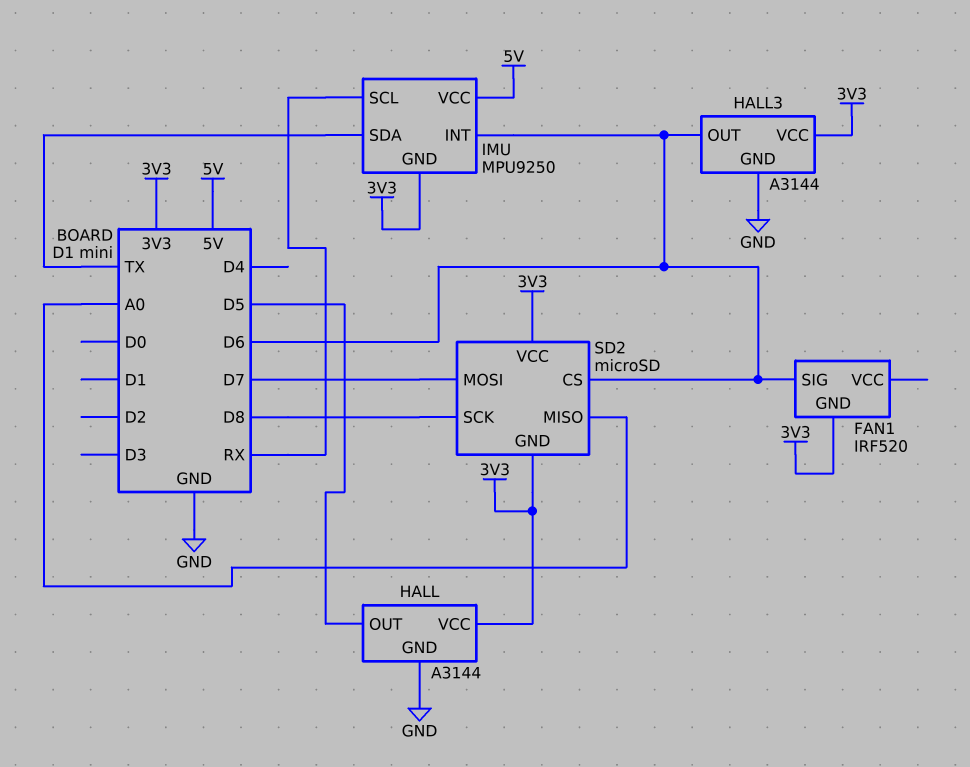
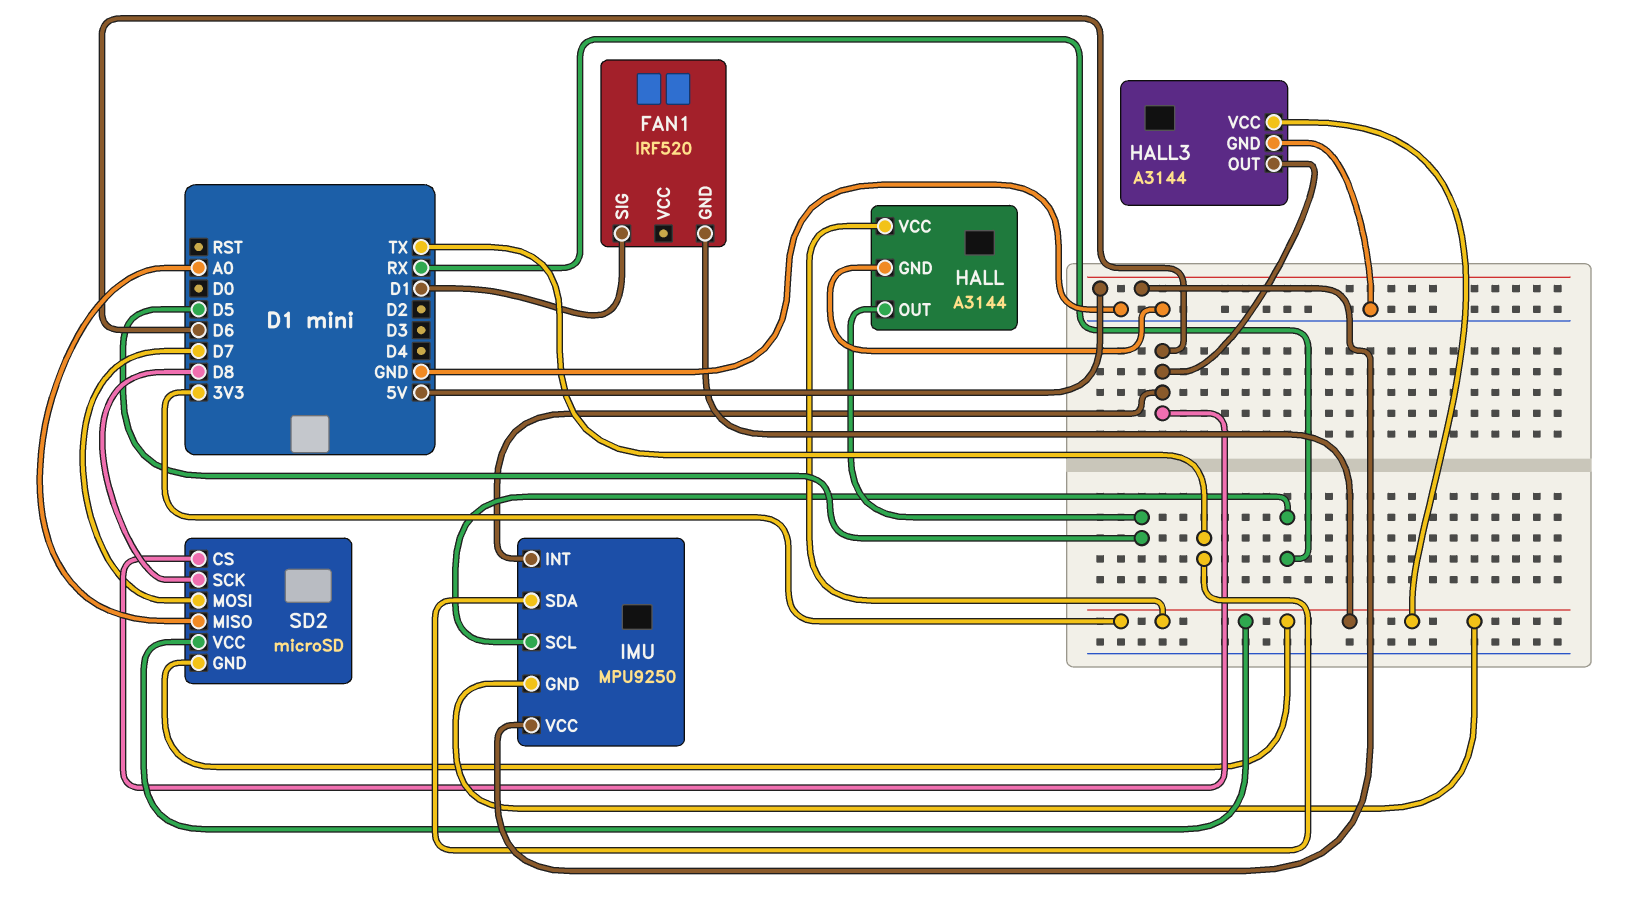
FAN1 pin SIG: D6 -> D1

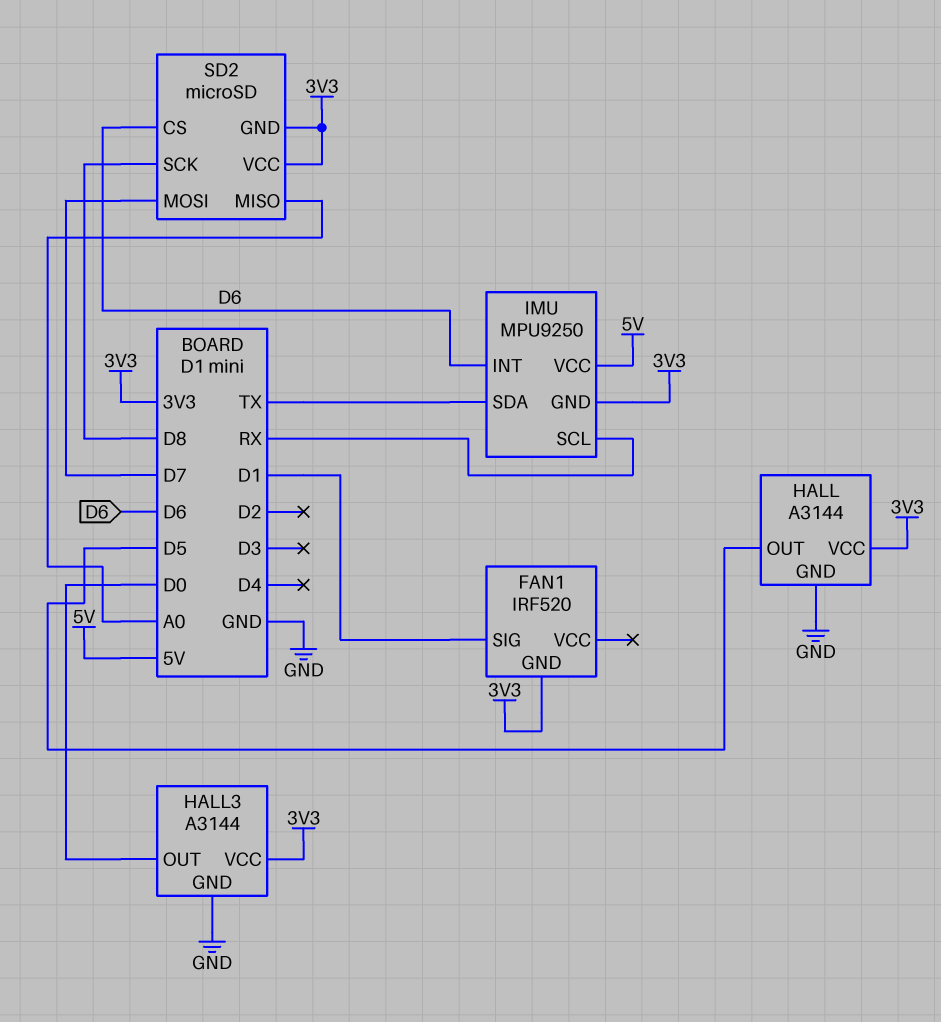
HALL3 pin OUT: D6 -> D0

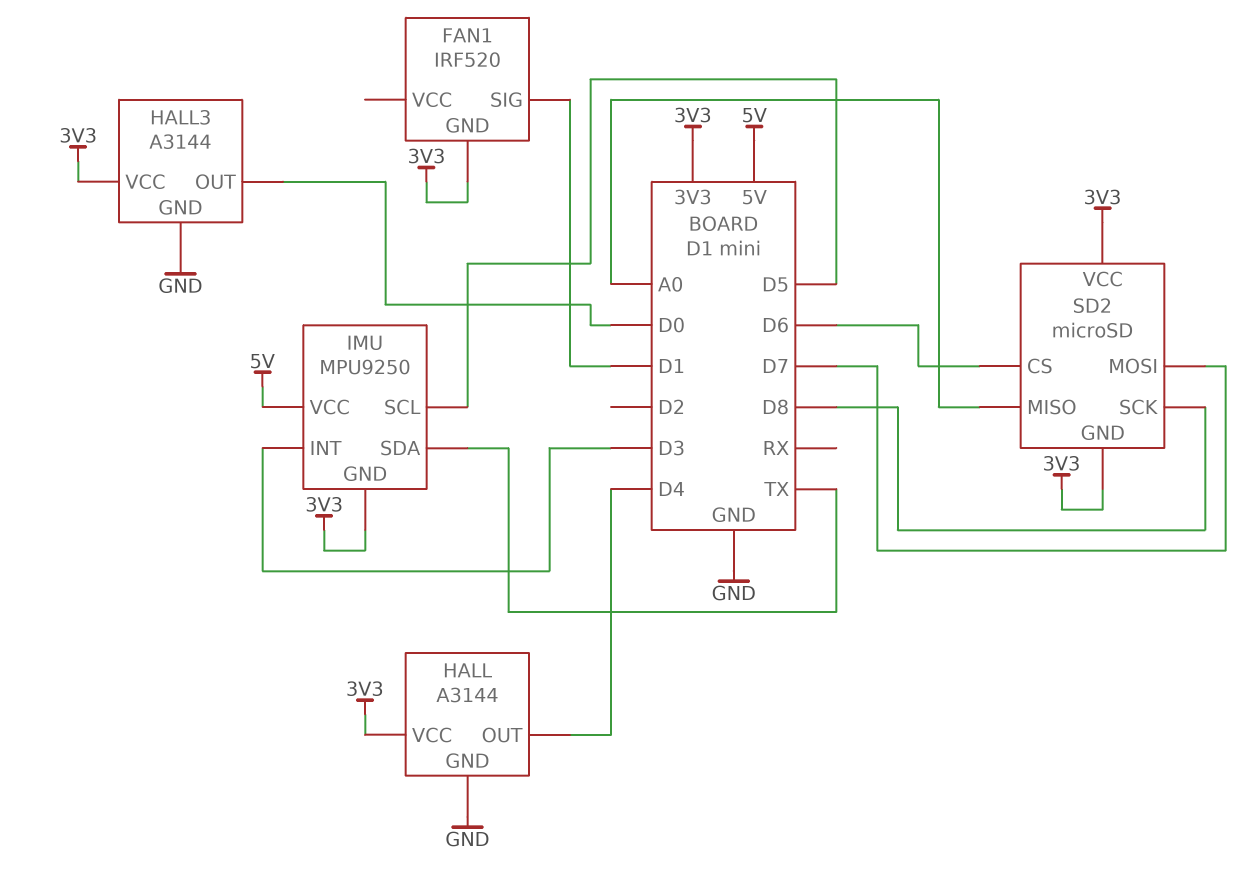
HALL pin OUT: D5 -> D4
IMU pin INT: D6 -> D3
IMU pin SCL: RX -> D5

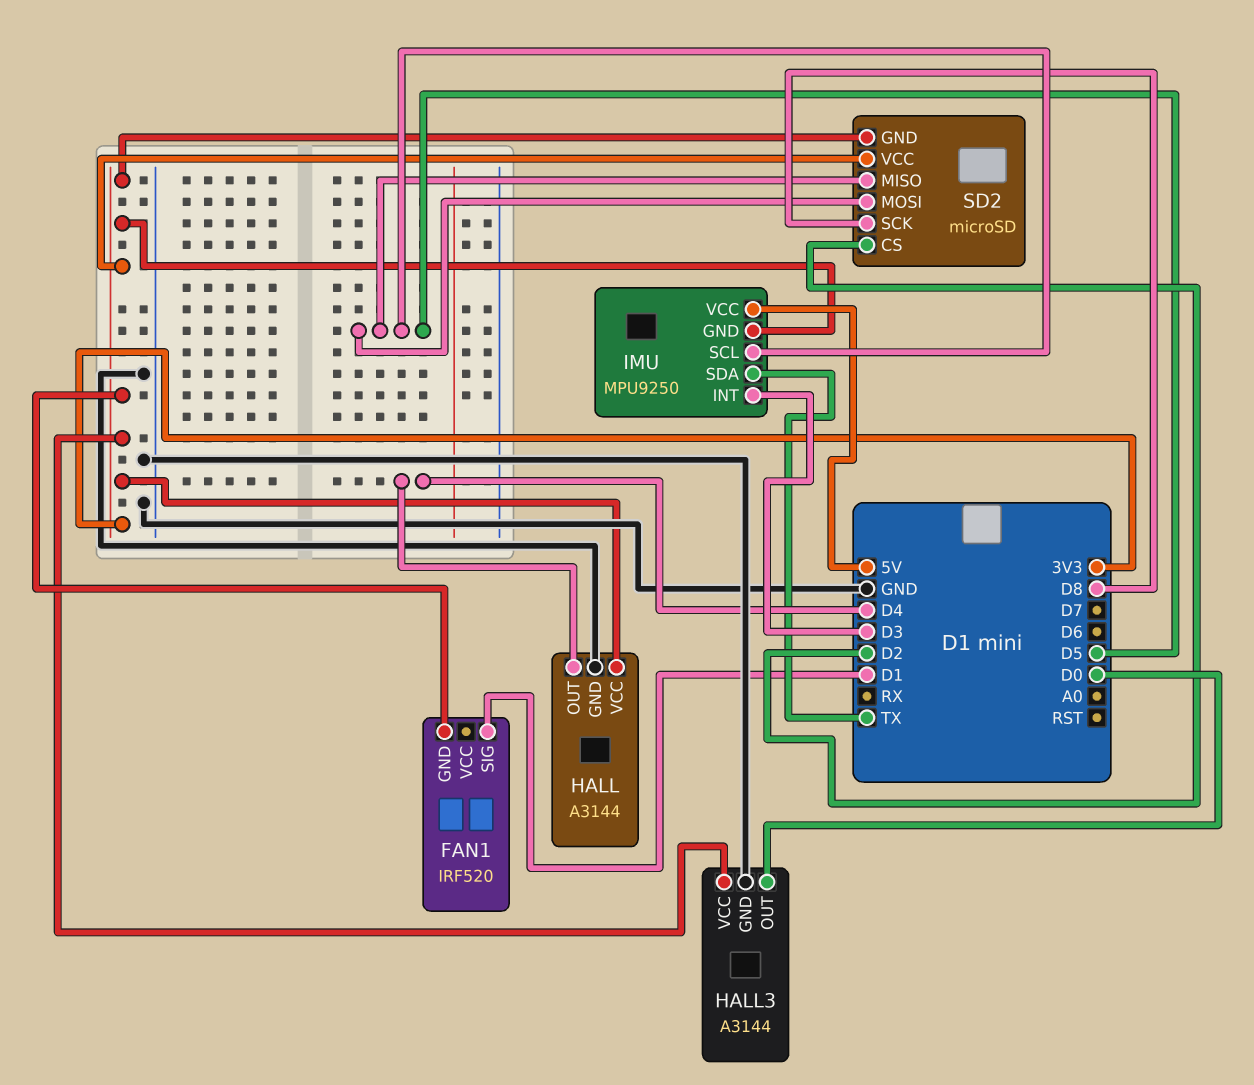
SD2 pin CS: D6 -> D2
SD2 pin MISO: A0 -> D5
SD2 pin MOSI: D7 -> D5

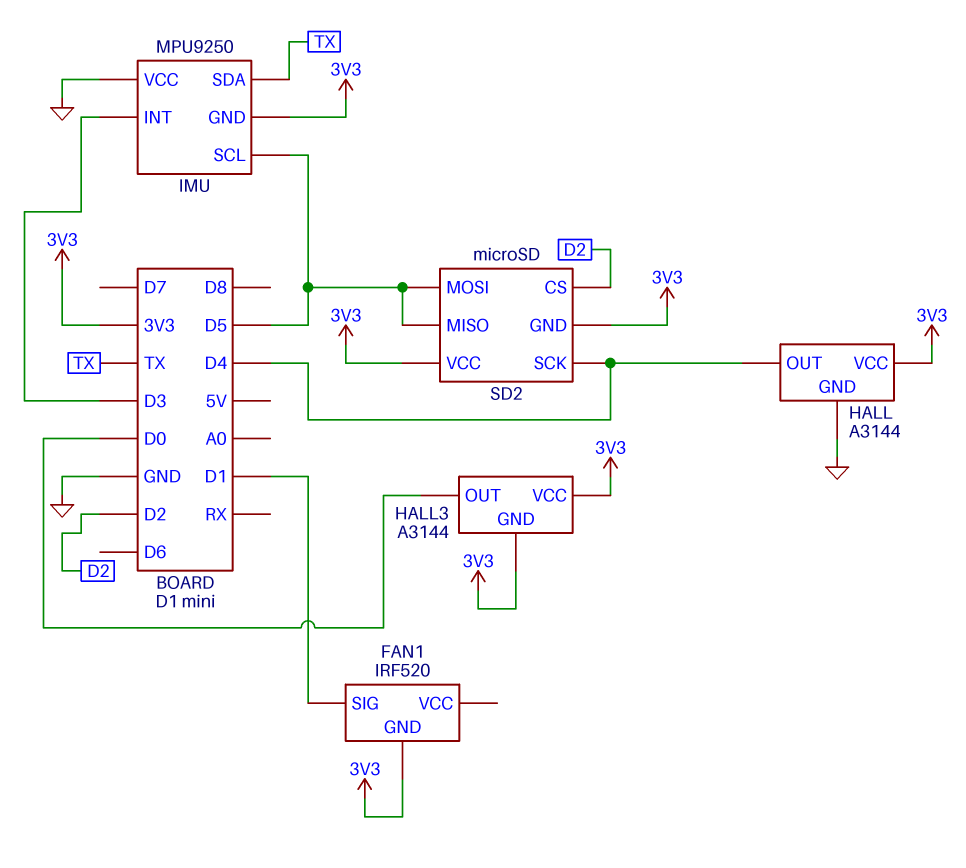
HALL3 pin GND: GND -> 3V3
IMU pin VCC: 5V -> GND
SD2 pin SCK: D8 -> D4

